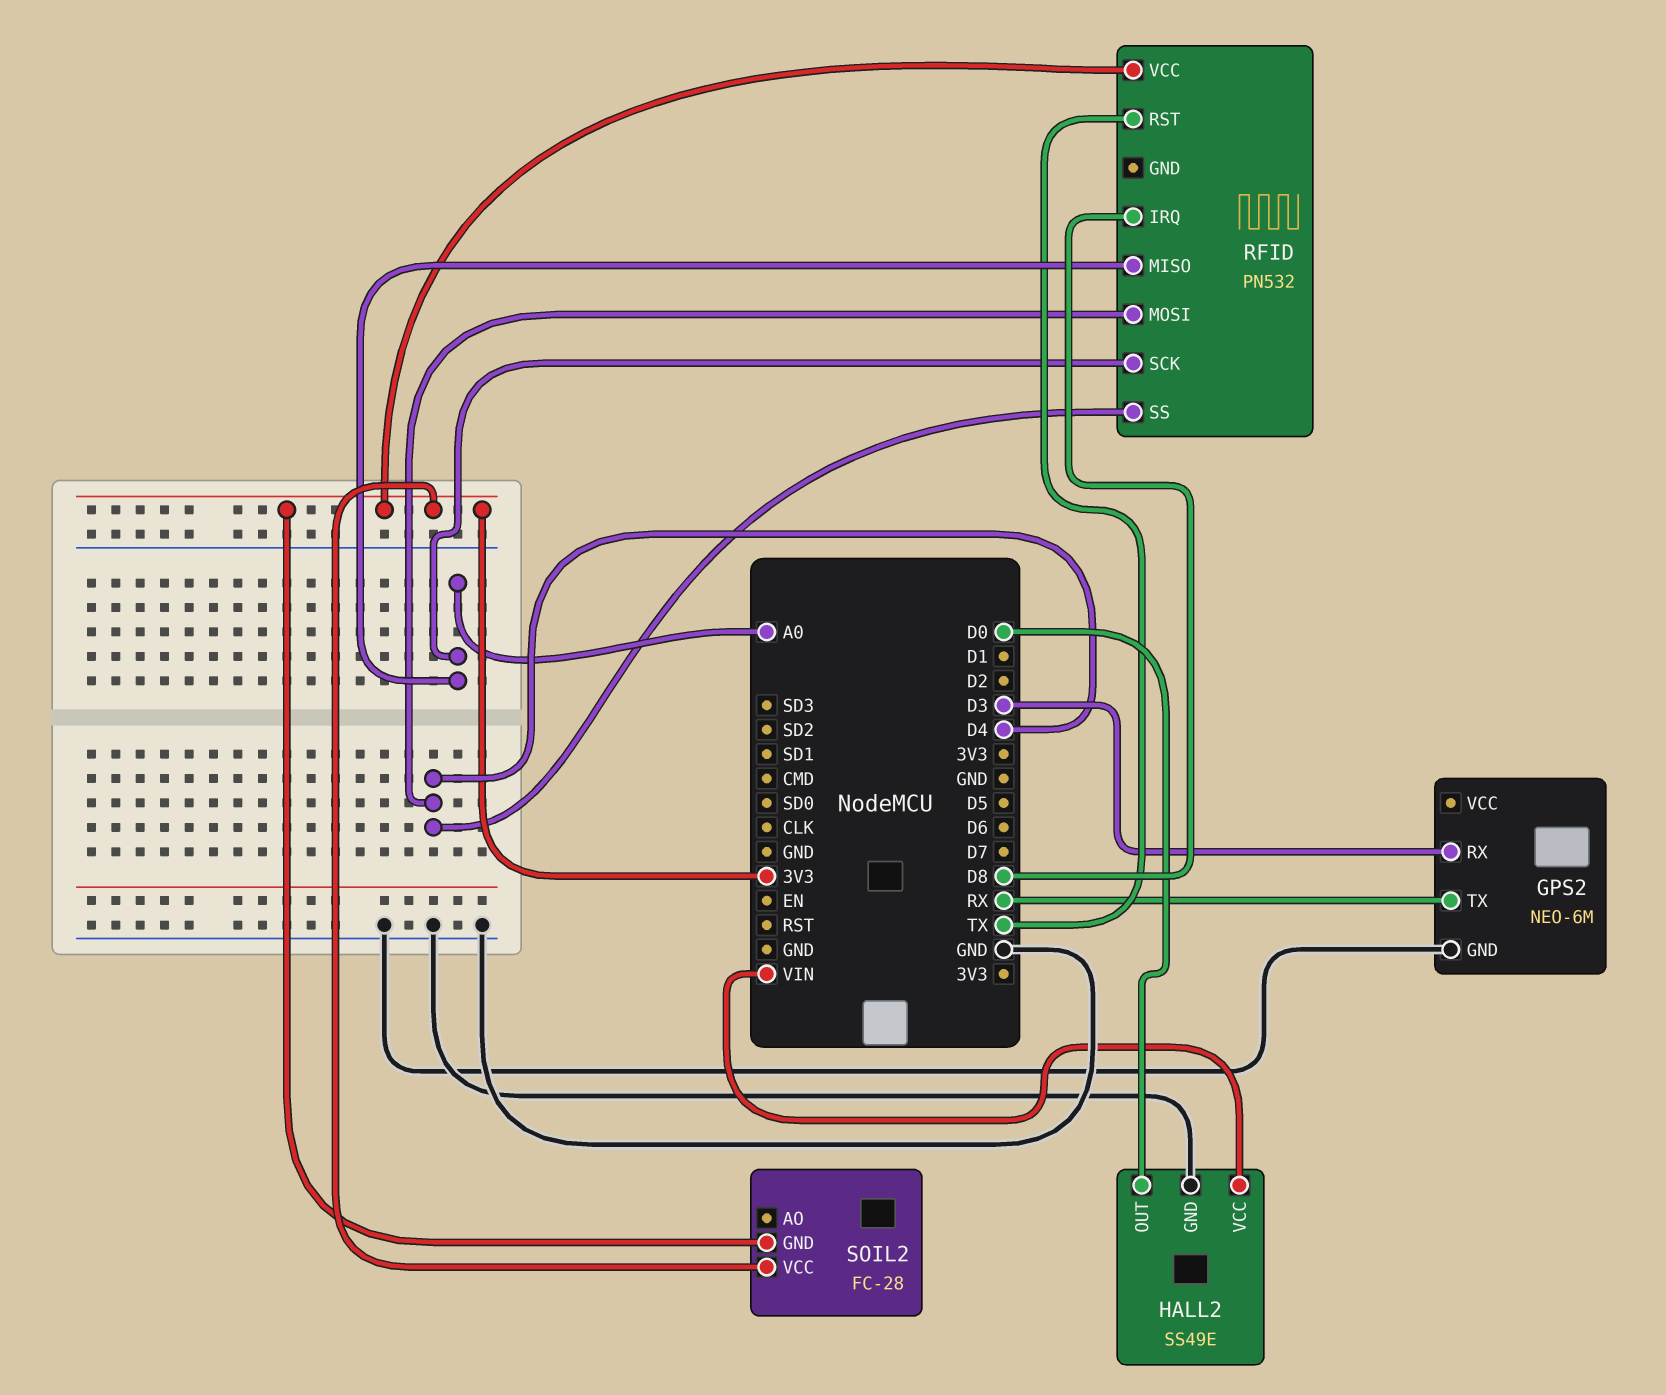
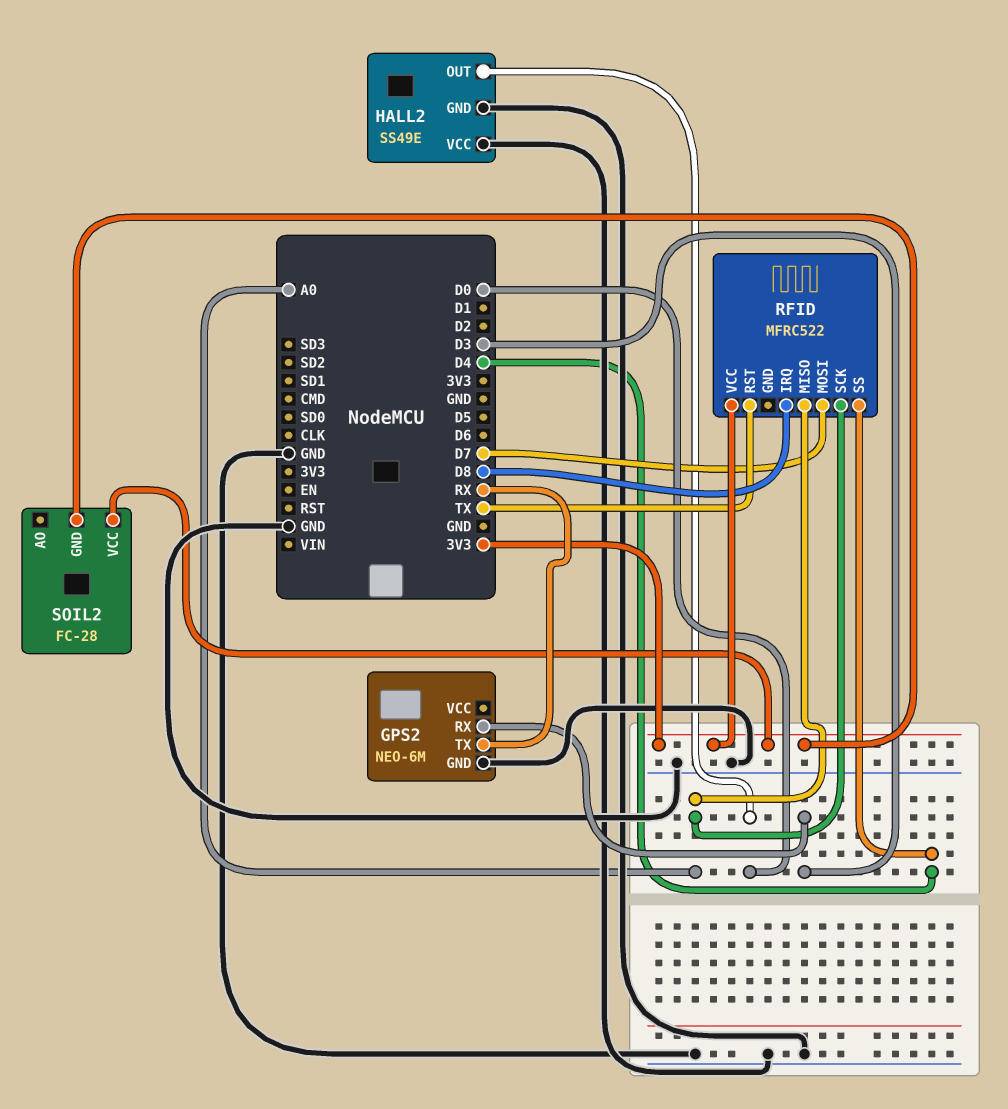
HALL2 pin VCC: VIN -> GND
RFID: PN532 -> MFRC522
RFID pin MOSI: D4 -> D7

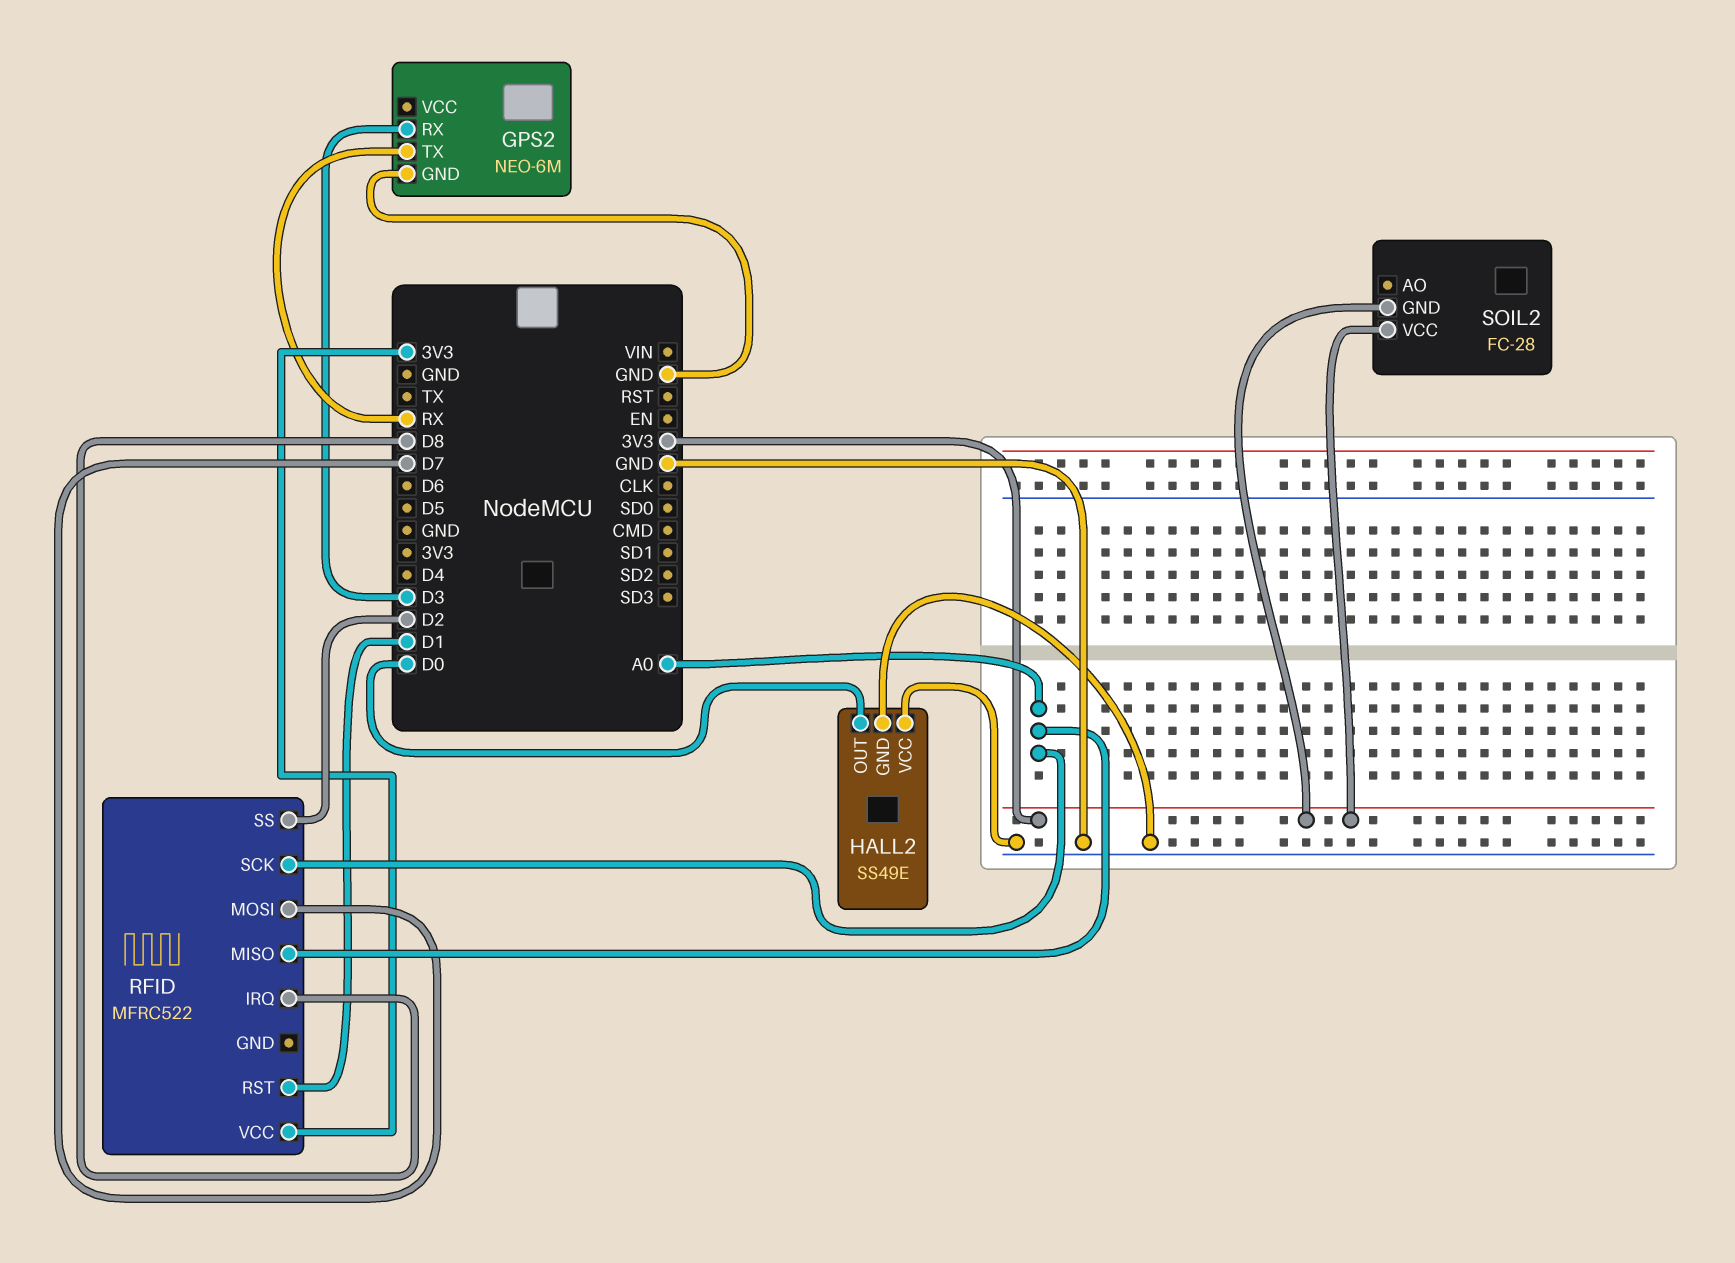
RFID pin RST: TX -> D1
RFID pin SS: D4 -> D2

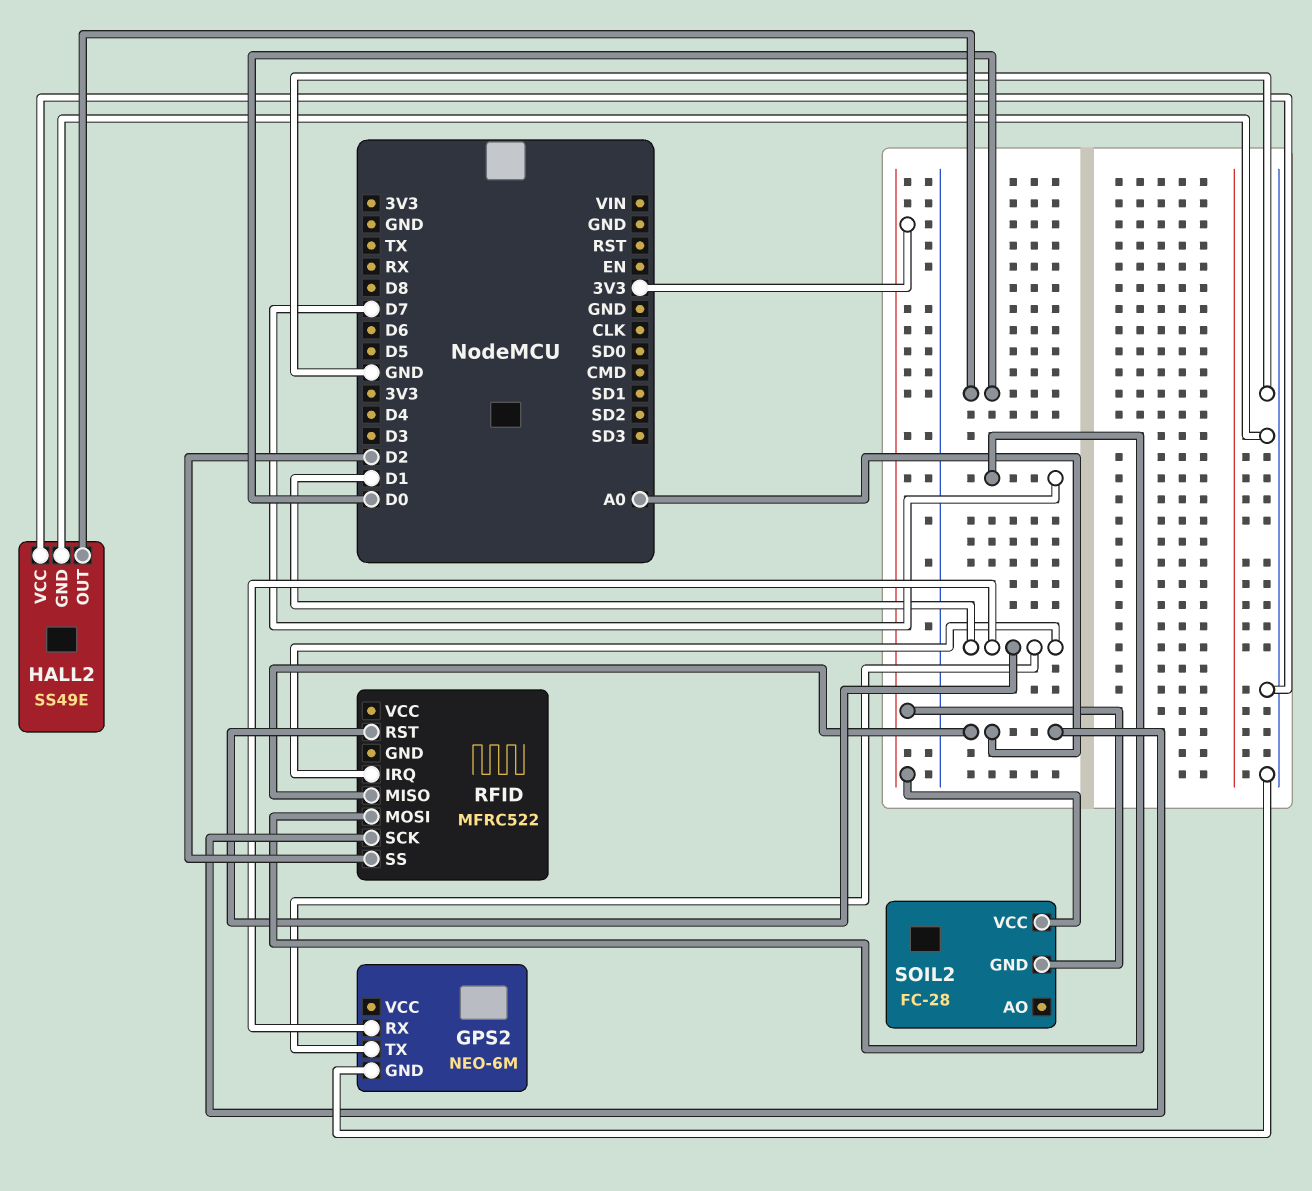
GPS2 pin RX: D3 -> D1
GPS2 pin TX: RX -> D1
RFID pin IRQ: D8 -> D1
RFID pin VCC: 3V3 -> none

